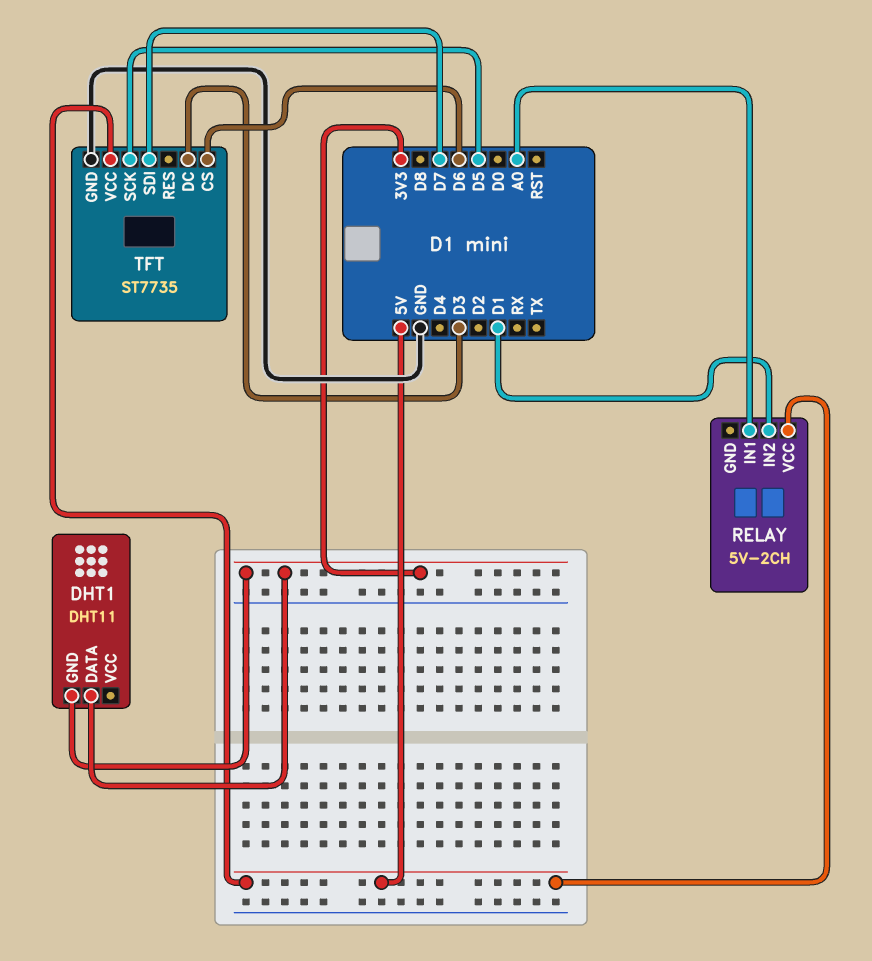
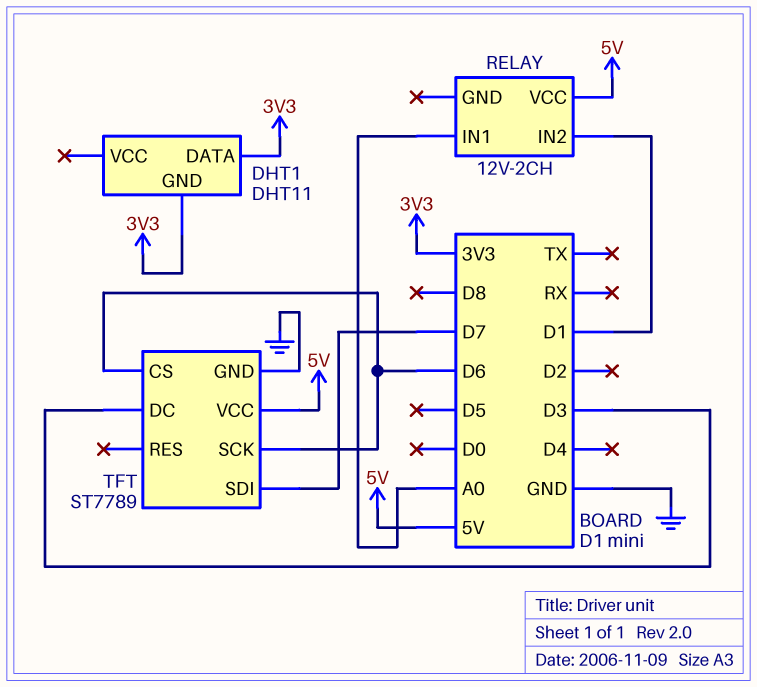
RELAY: 5V-2CH -> 12V-2CH
TFT: ST7735 -> ST7789
TFT pin SCK: D5 -> D6

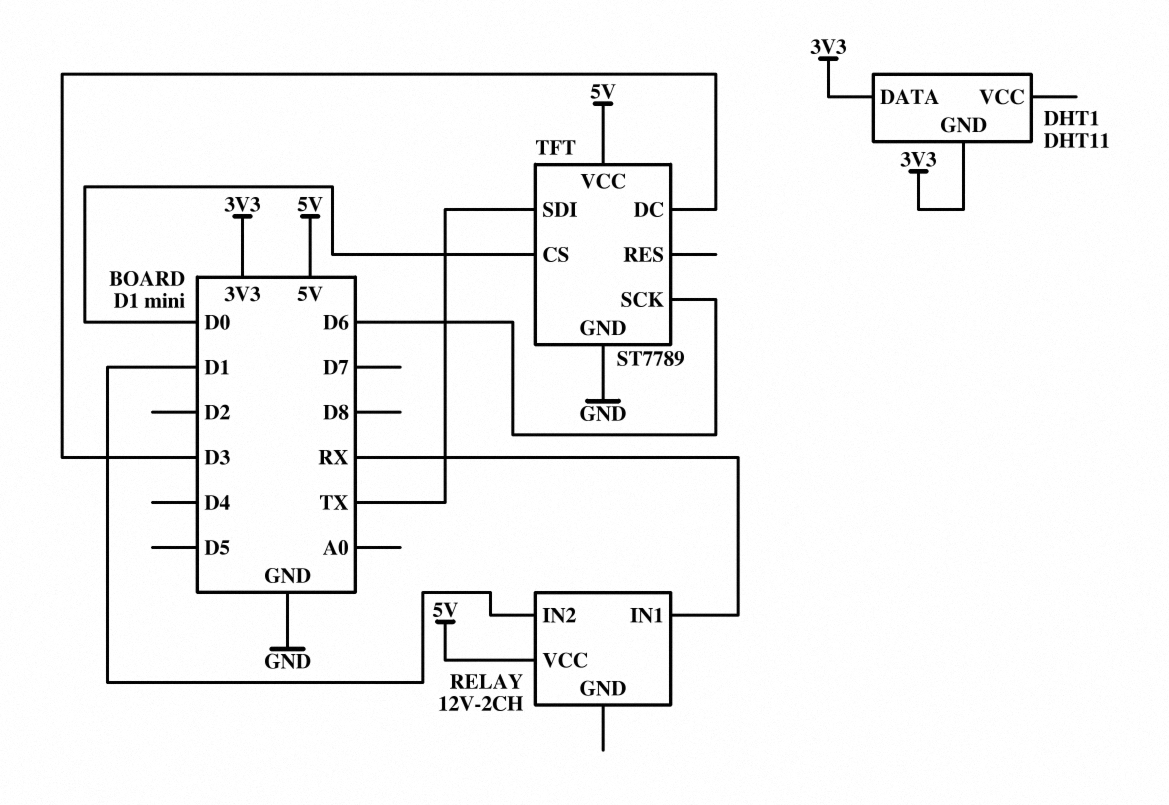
RELAY pin IN1: A0 -> RX
TFT pin CS: D6 -> D0
TFT pin SDI: D7 -> TX

